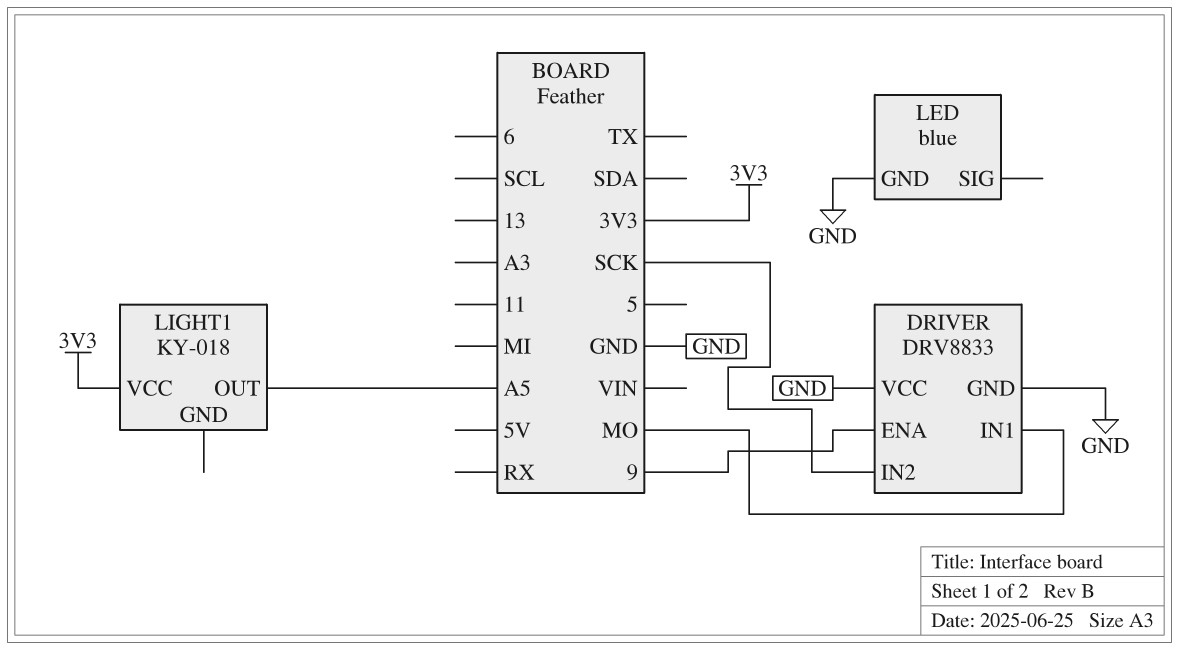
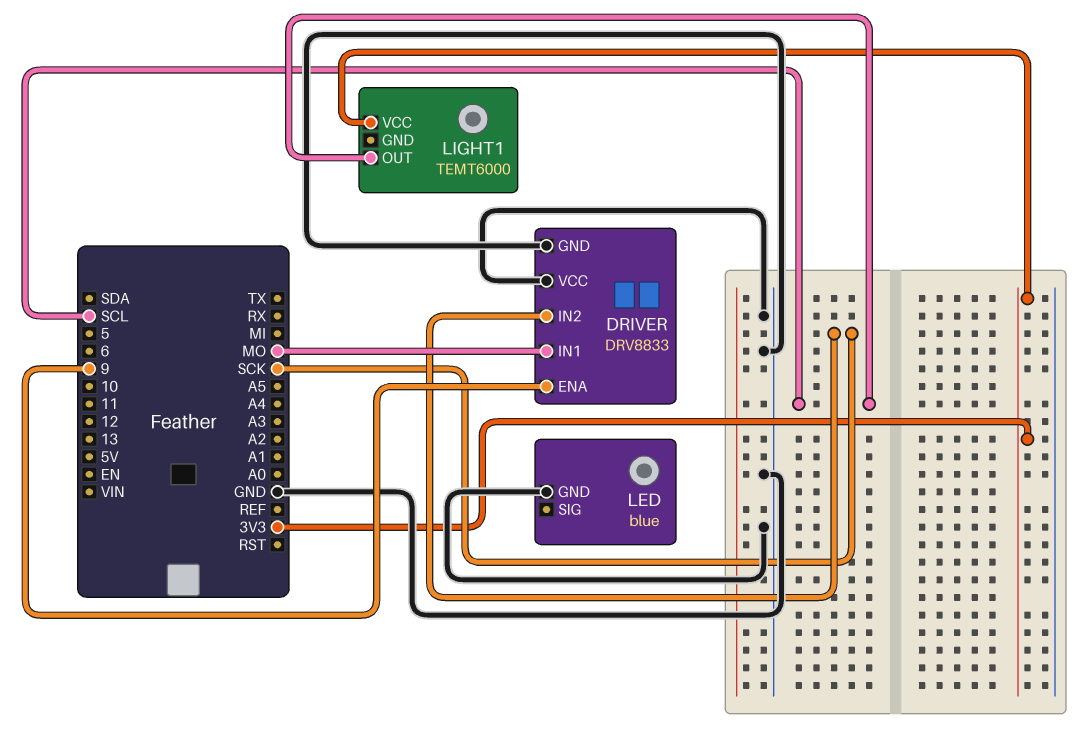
LIGHT1: KY-018 -> TEMT6000
LIGHT1 pin OUT: A5 -> SCL

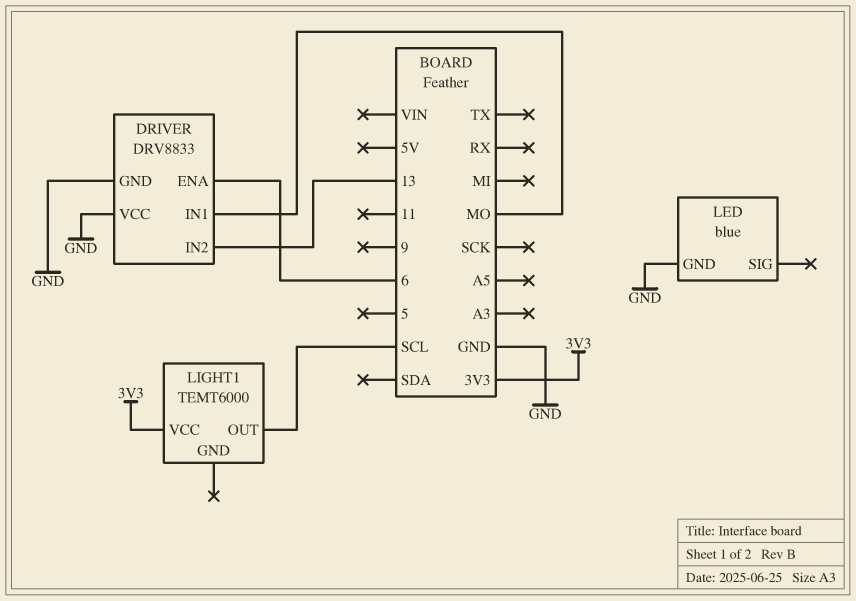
DRIVER pin ENA: 9 -> 6
DRIVER pin IN2: SCK -> 13

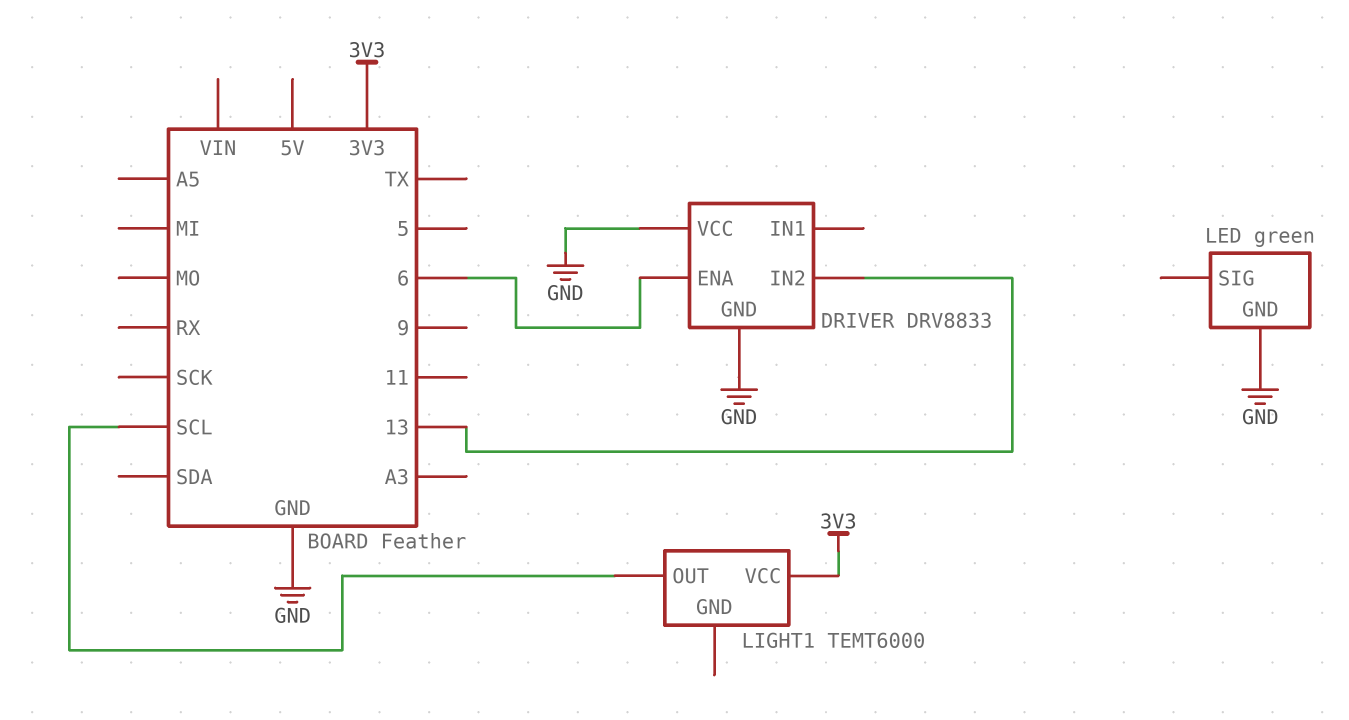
DRIVER pin IN1: MO -> none
LED: blue -> green

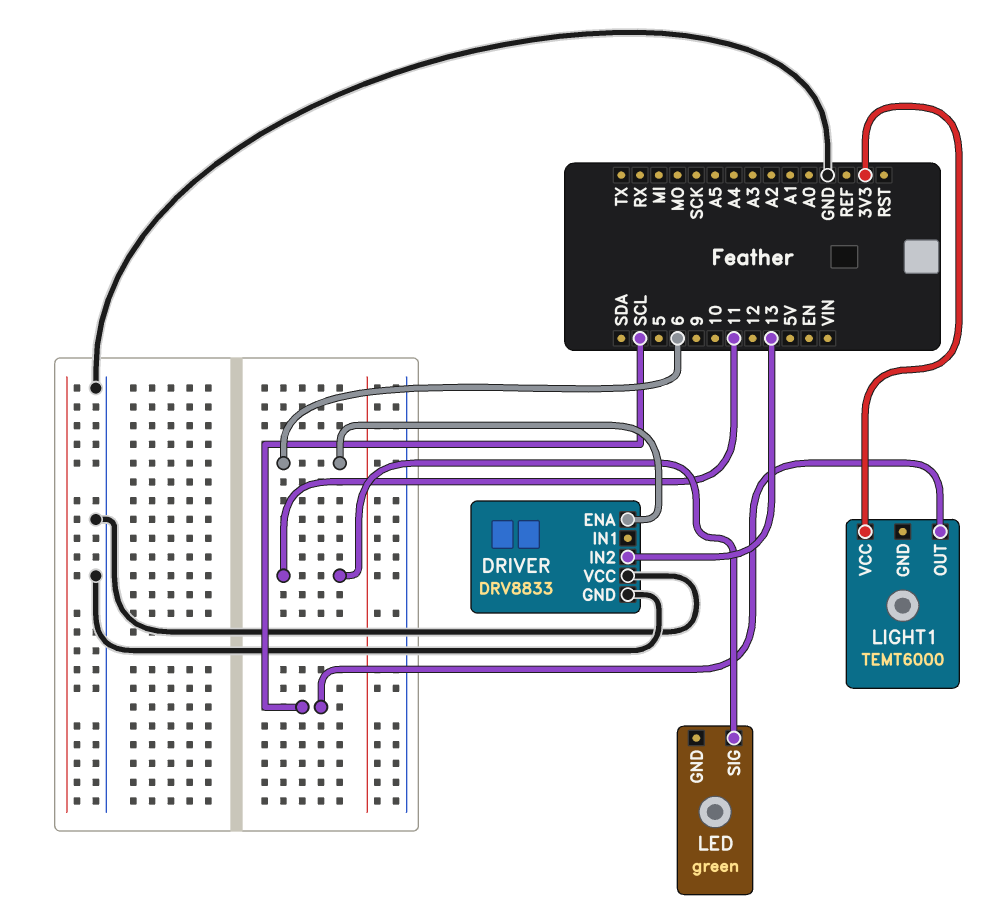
LED pin GND: GND -> none
LED pin SIG: none -> 11

